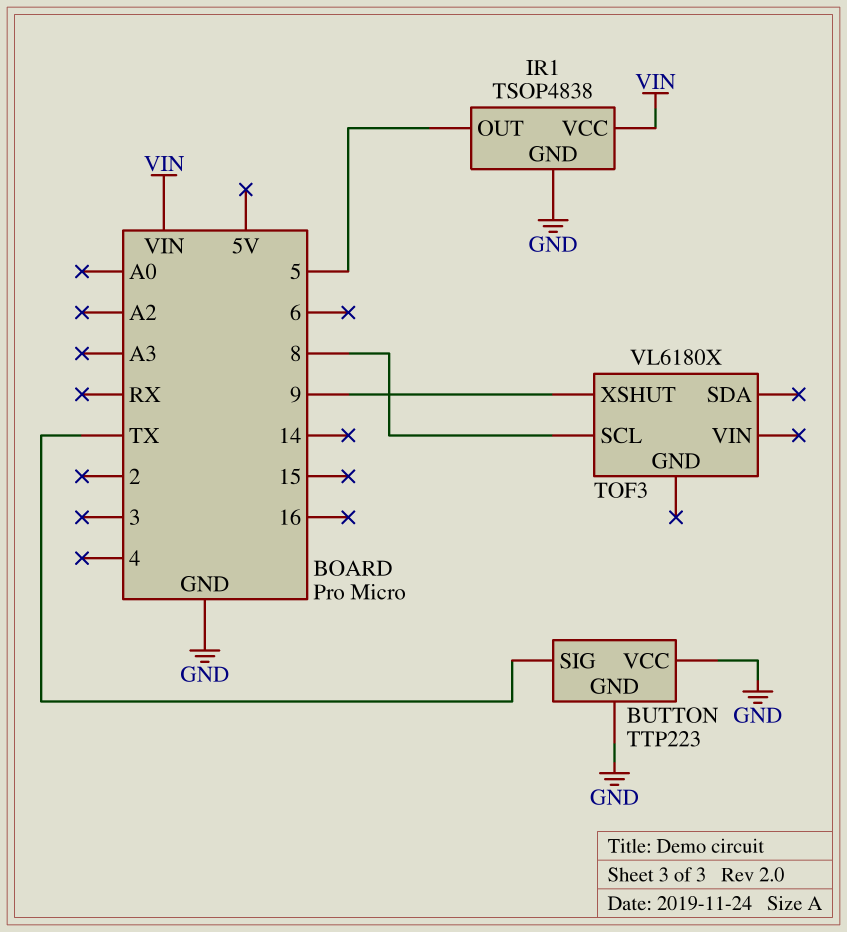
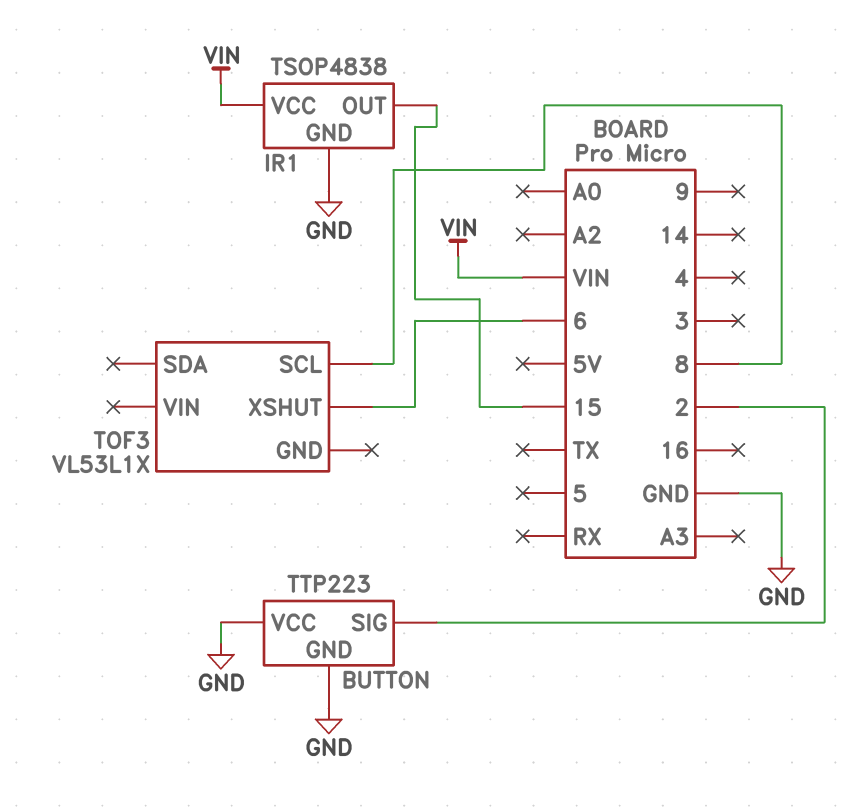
BUTTON pin SIG: TX -> 2
IR1 pin OUT: 5 -> 15
TOF3: VL6180X -> VL53L1X
TOF3 pin XSHUT: 9 -> 6

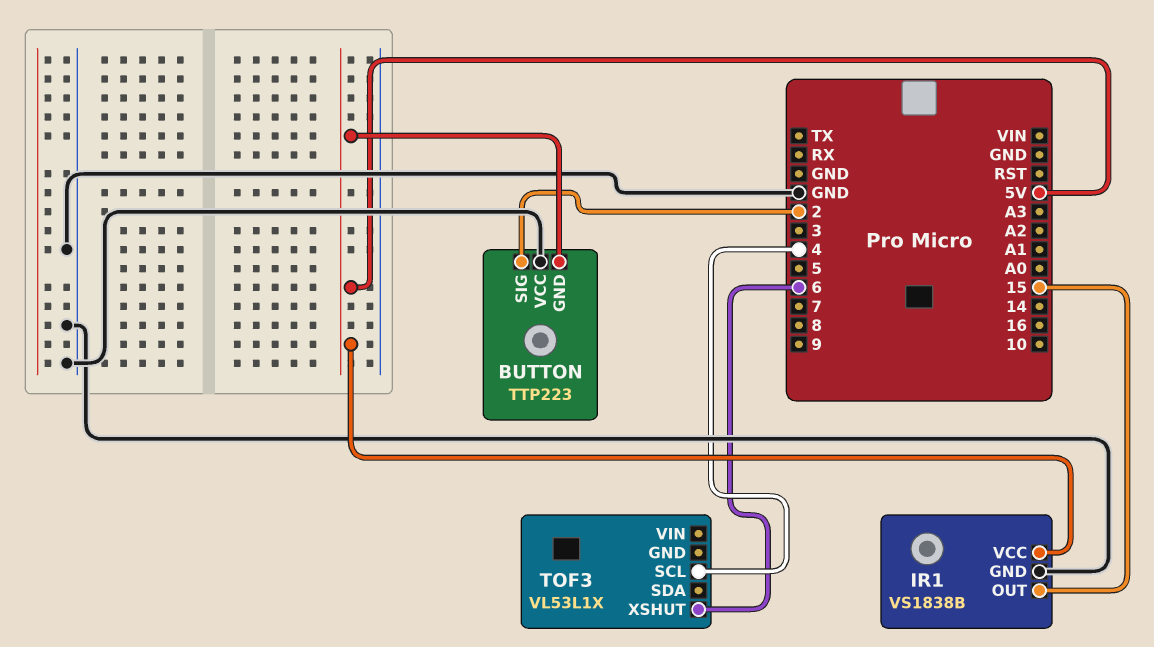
BUTTON pin GND: GND -> 5V
IR1: TSOP4838 -> VS1838B
IR1 pin VCC: VIN -> 5V
TOF3 pin SCL: 8 -> 4

